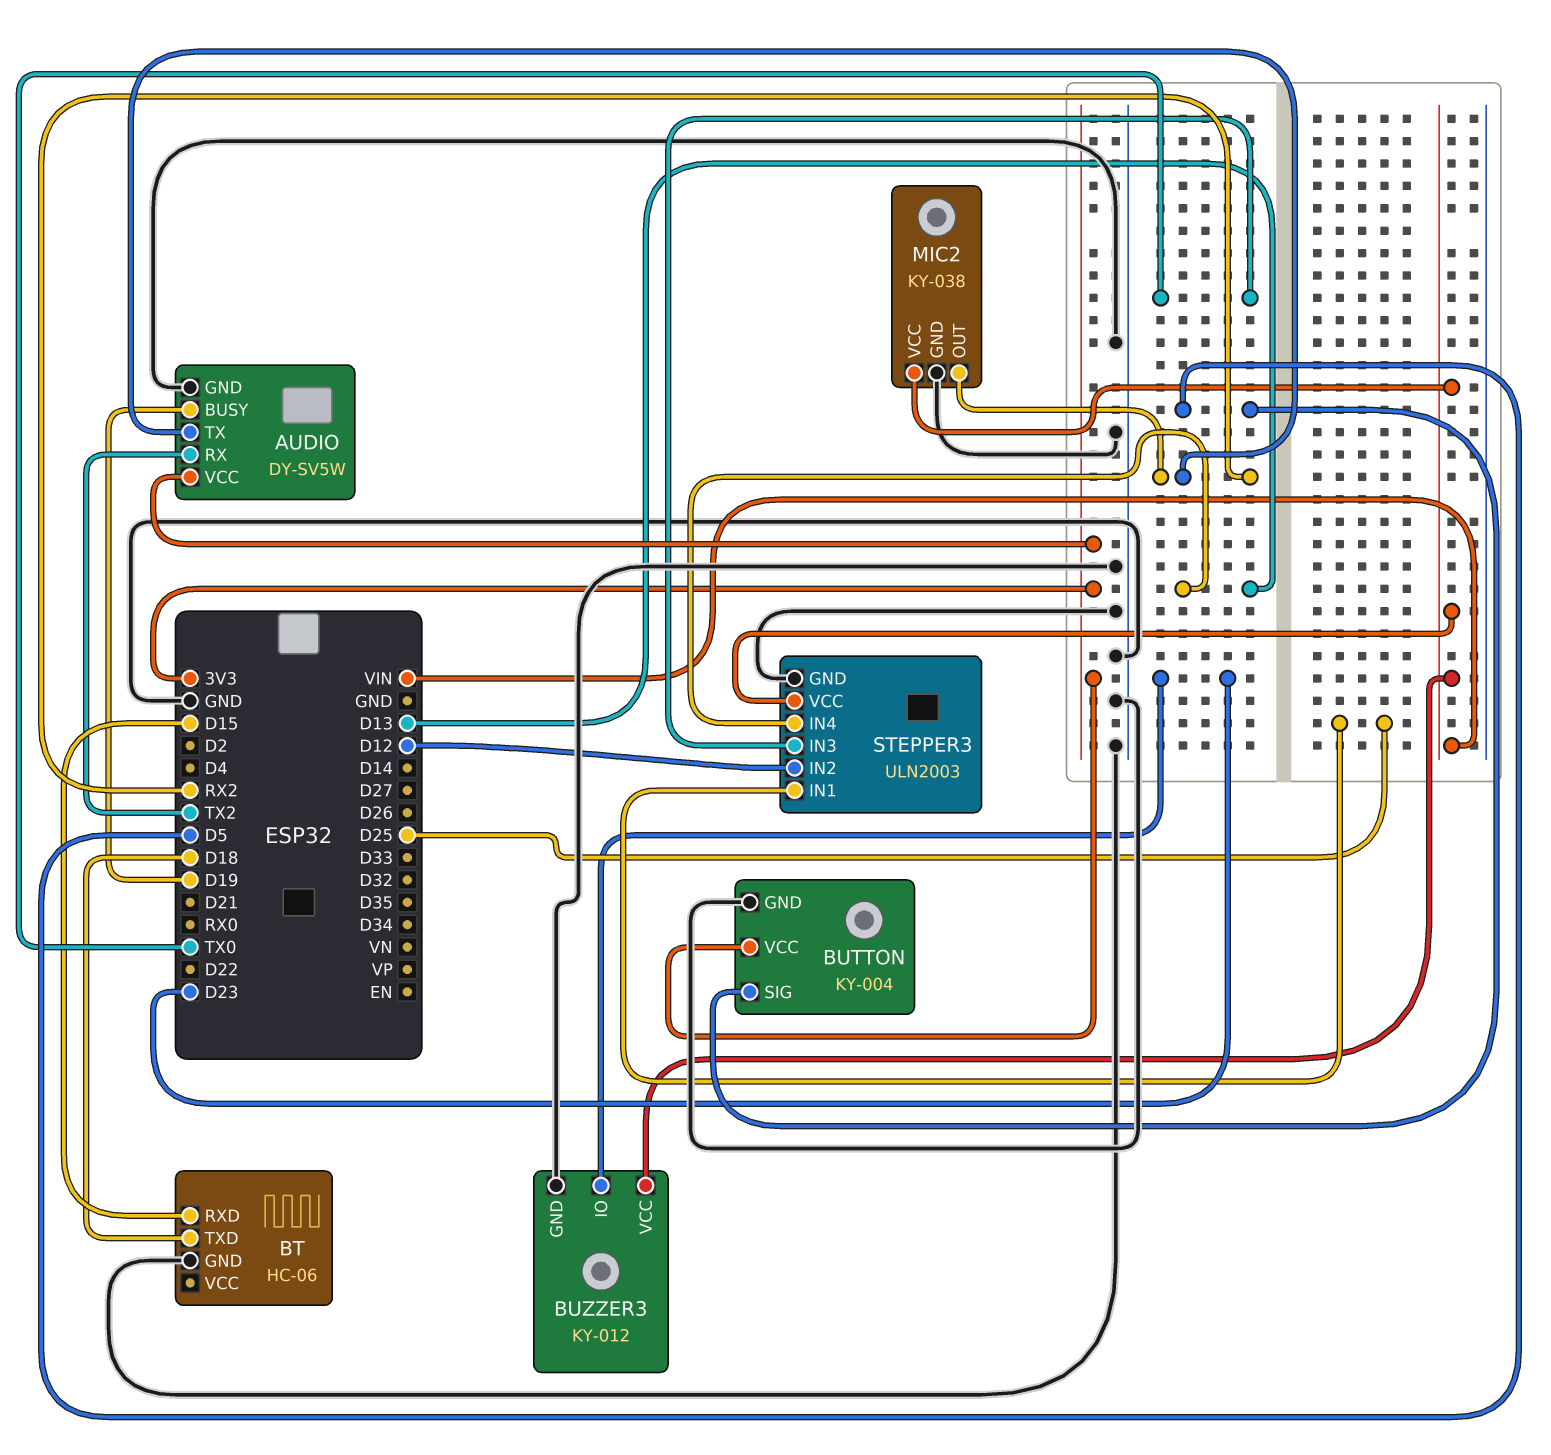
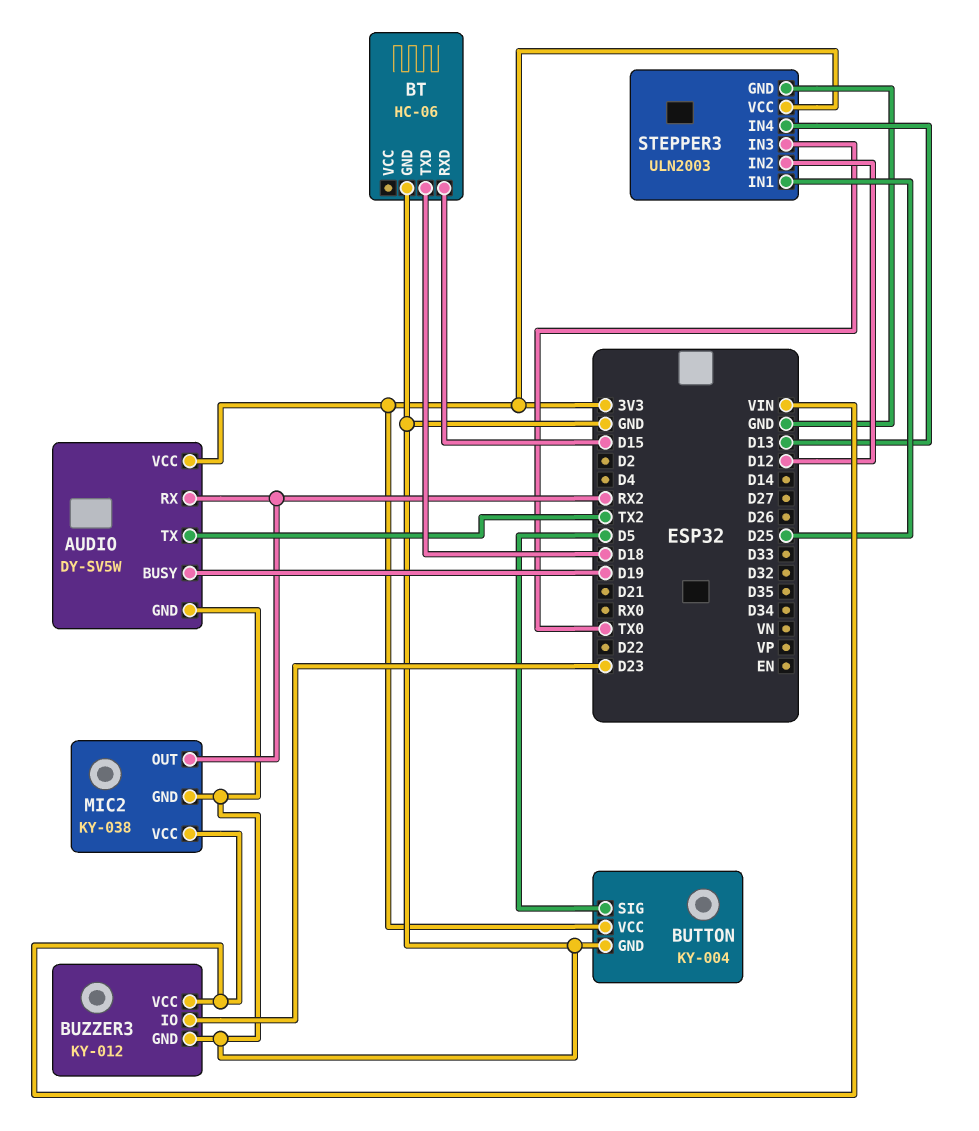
AUDIO pin RX: TX2 -> RX2
AUDIO pin TX: RX2 -> TX2
STEPPER3 pin VCC: VIN -> 3V3

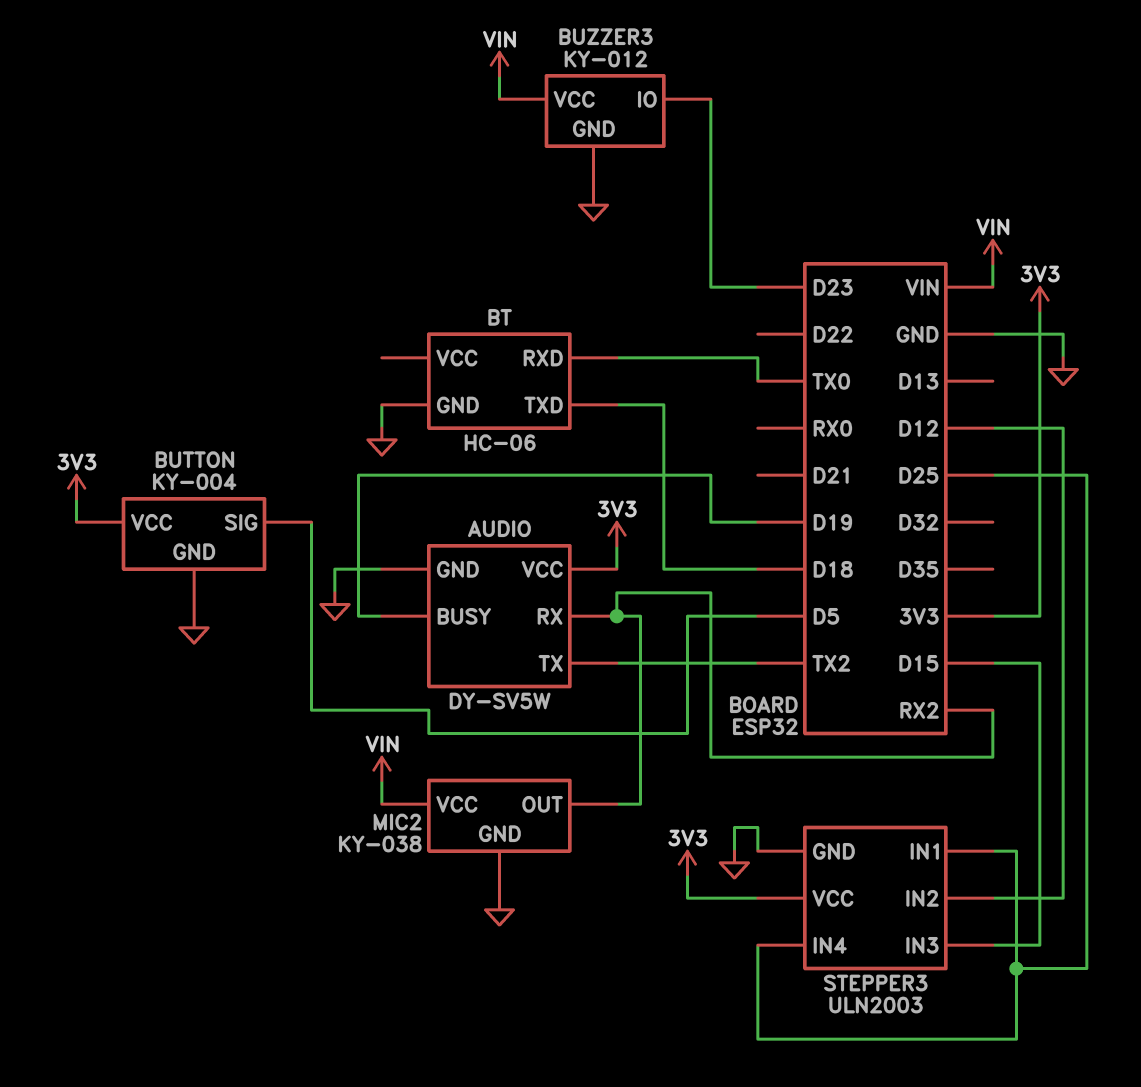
BT pin RXD: D15 -> TX0
STEPPER3 pin IN3: TX0 -> D15
STEPPER3 pin IN4: D13 -> D25

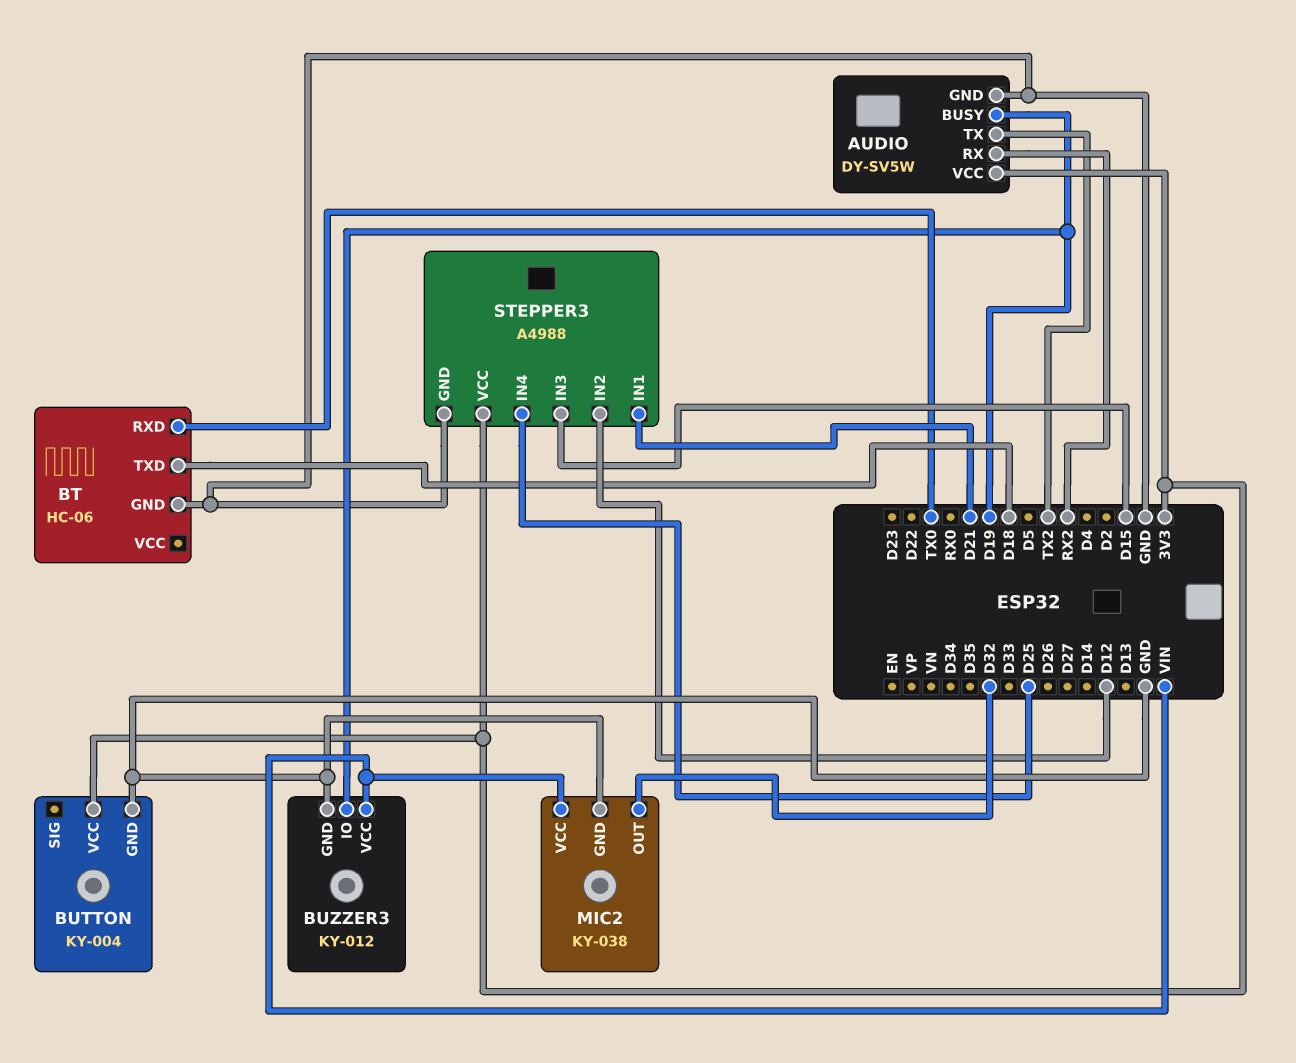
BUTTON pin SIG: D5 -> none
BUZZER3 pin IO: D23 -> D19
MIC2 pin OUT: RX2 -> D32
STEPPER3: ULN2003 -> A4988
STEPPER3 pin IN1: D25 -> D21

